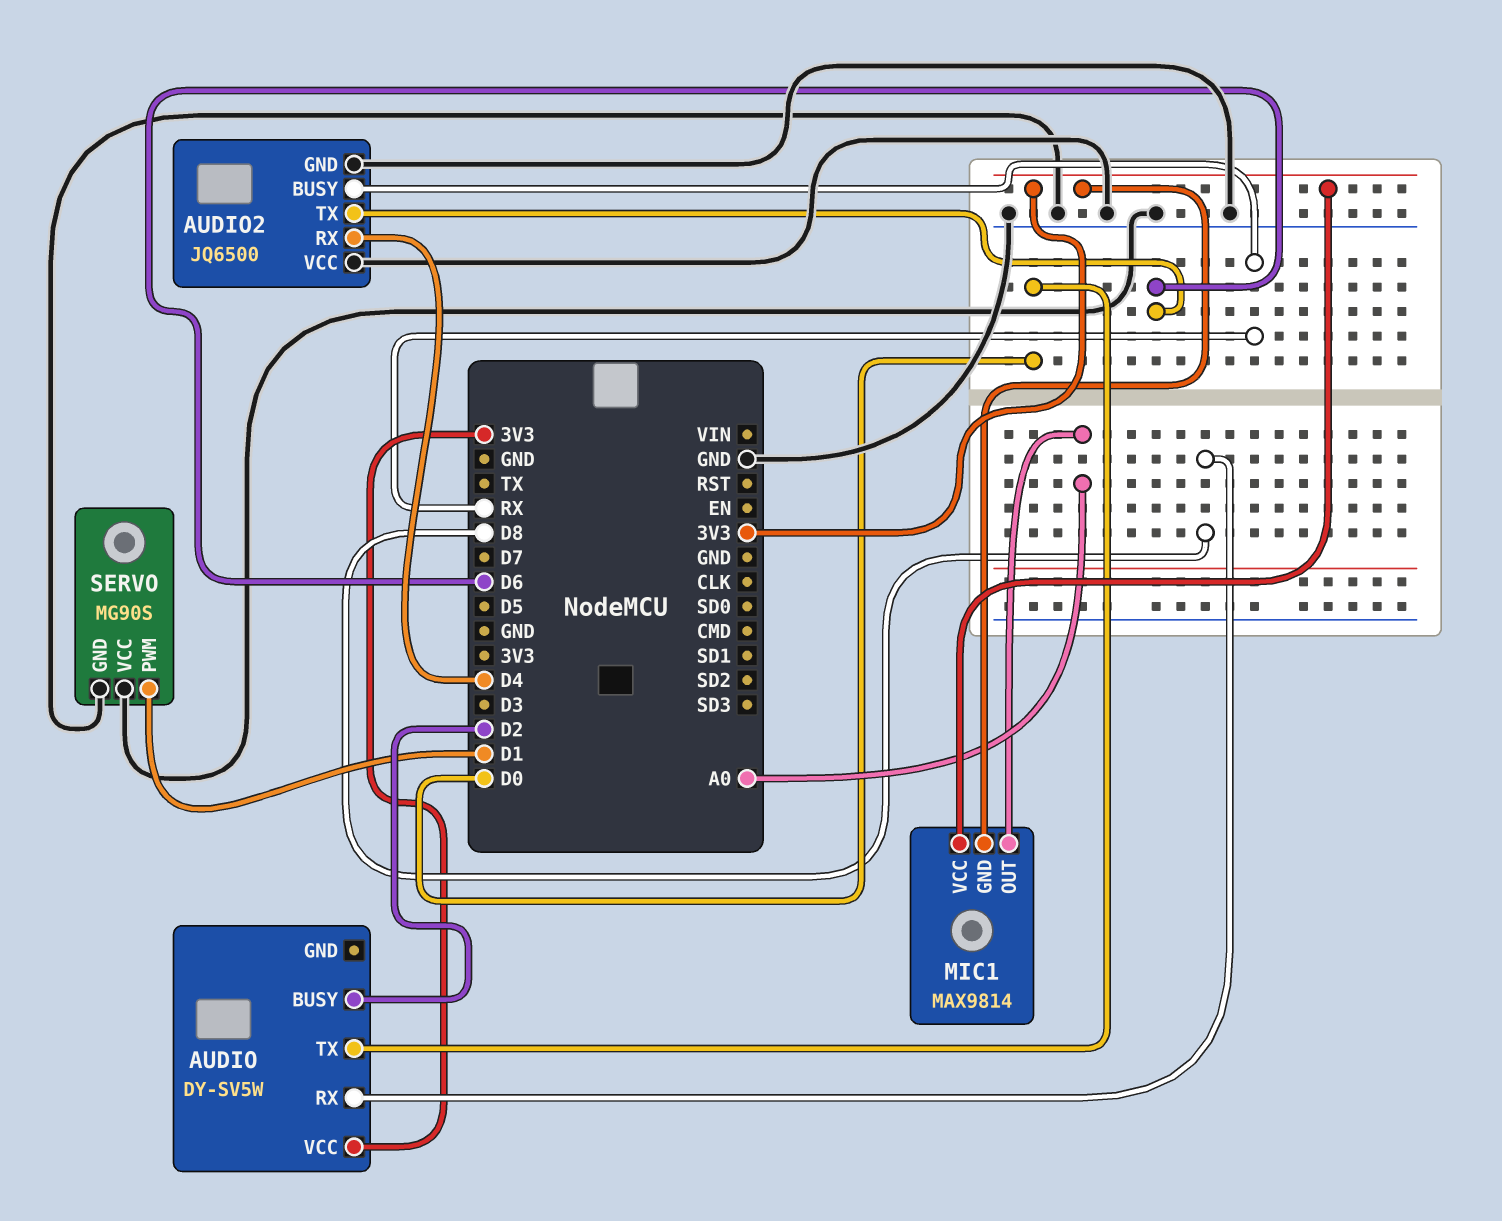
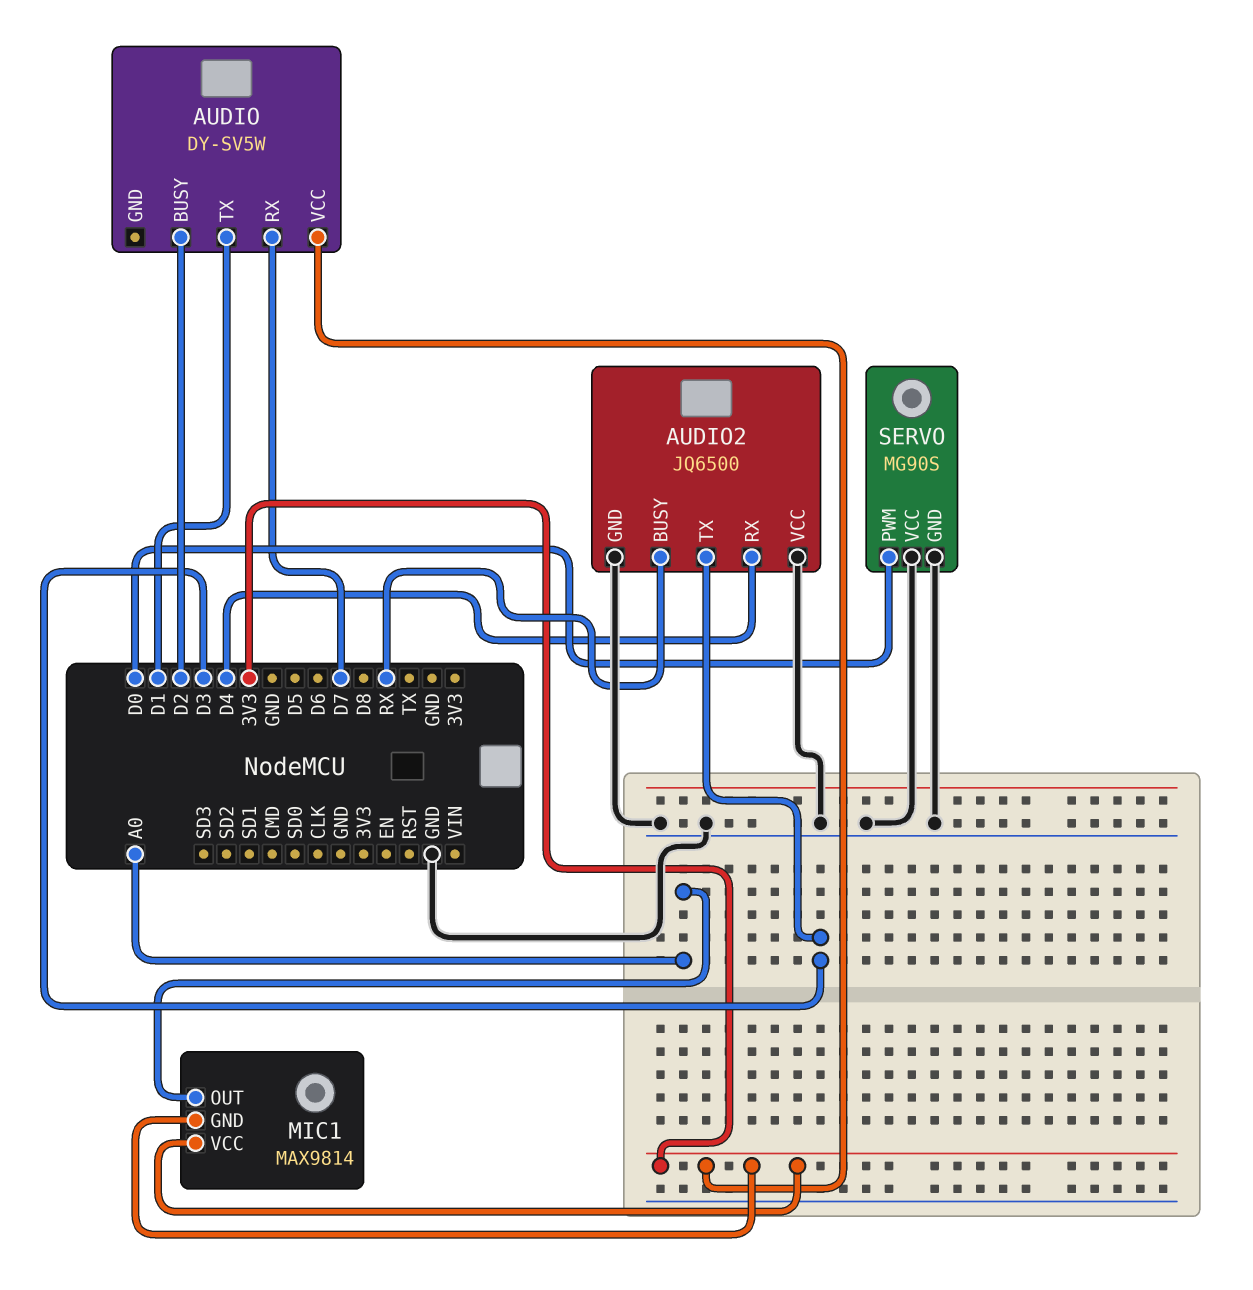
AUDIO pin RX: D8 -> D7
AUDIO pin TX: D0 -> D1
AUDIO2 pin TX: D6 -> D3
SERVO pin PWM: D1 -> D0

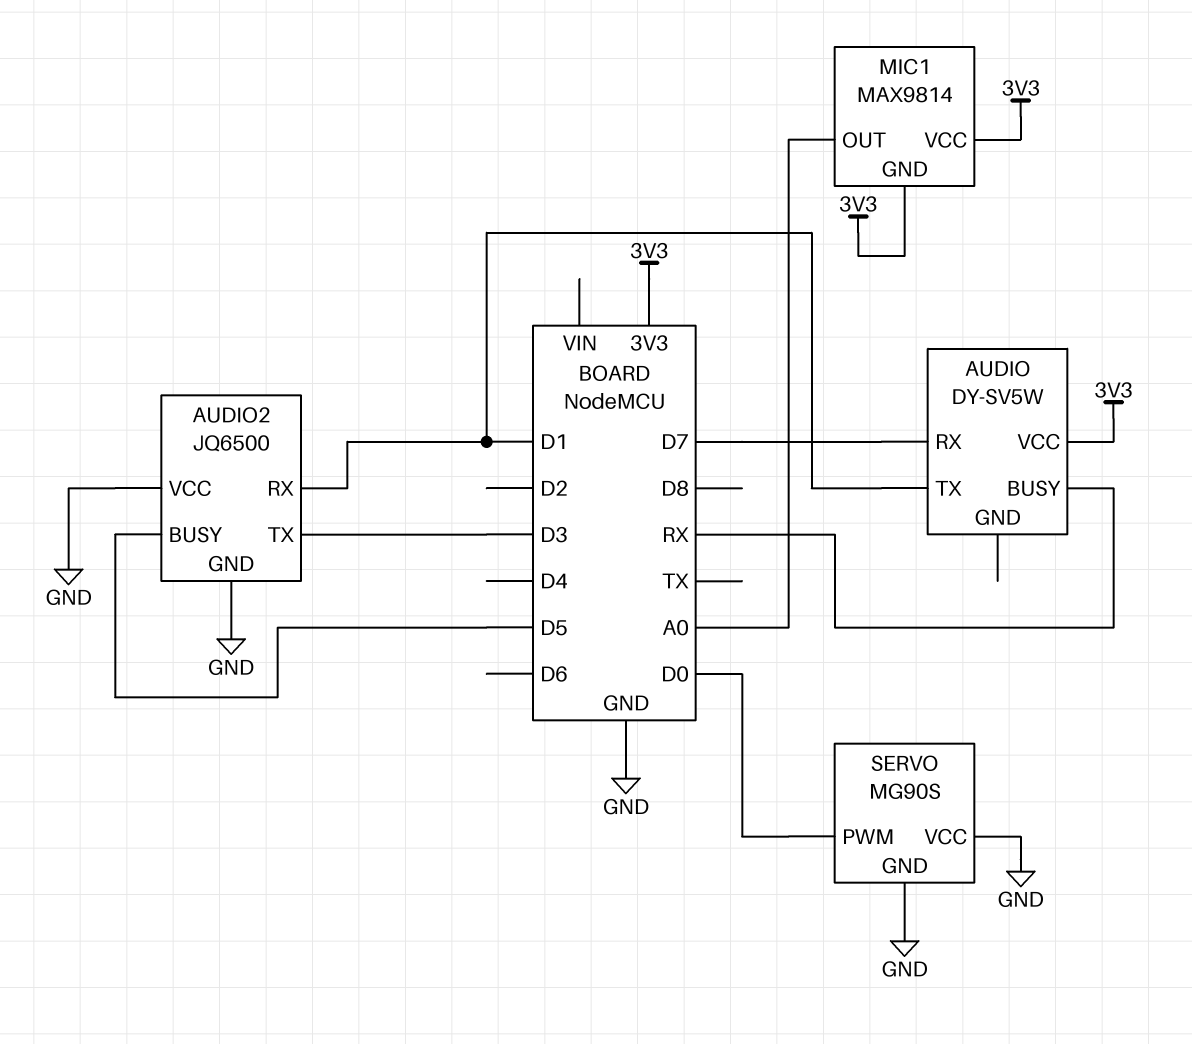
AUDIO pin BUSY: D2 -> RX
AUDIO2 pin BUSY: RX -> D5
AUDIO2 pin RX: D4 -> D1

